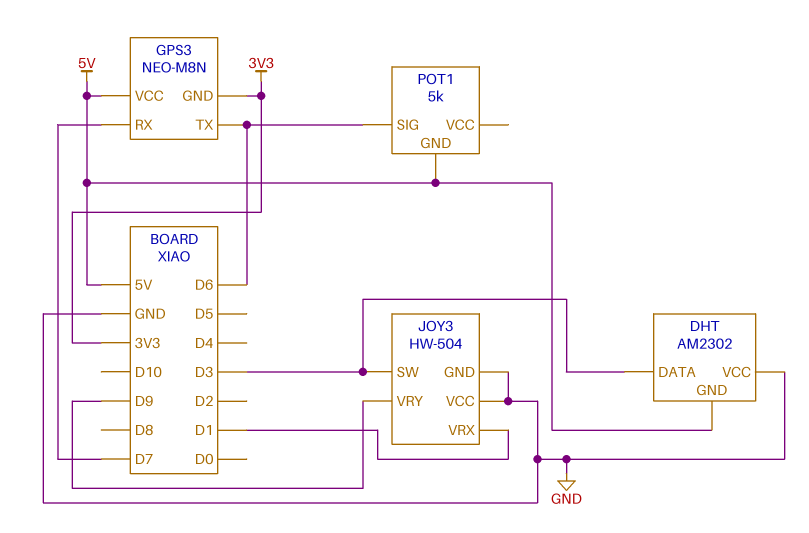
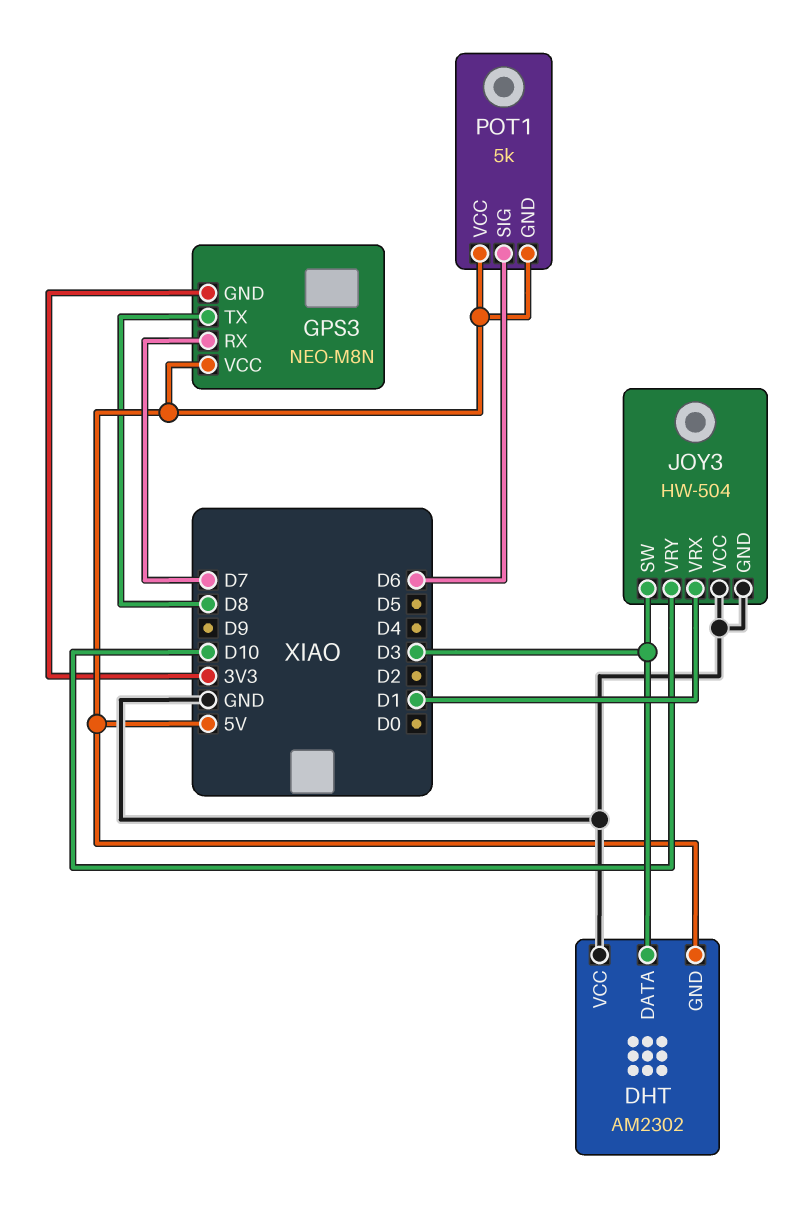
GPS3 pin TX: D6 -> D8
JOY3 pin VRY: D9 -> D10
POT1 pin VCC: none -> 5V

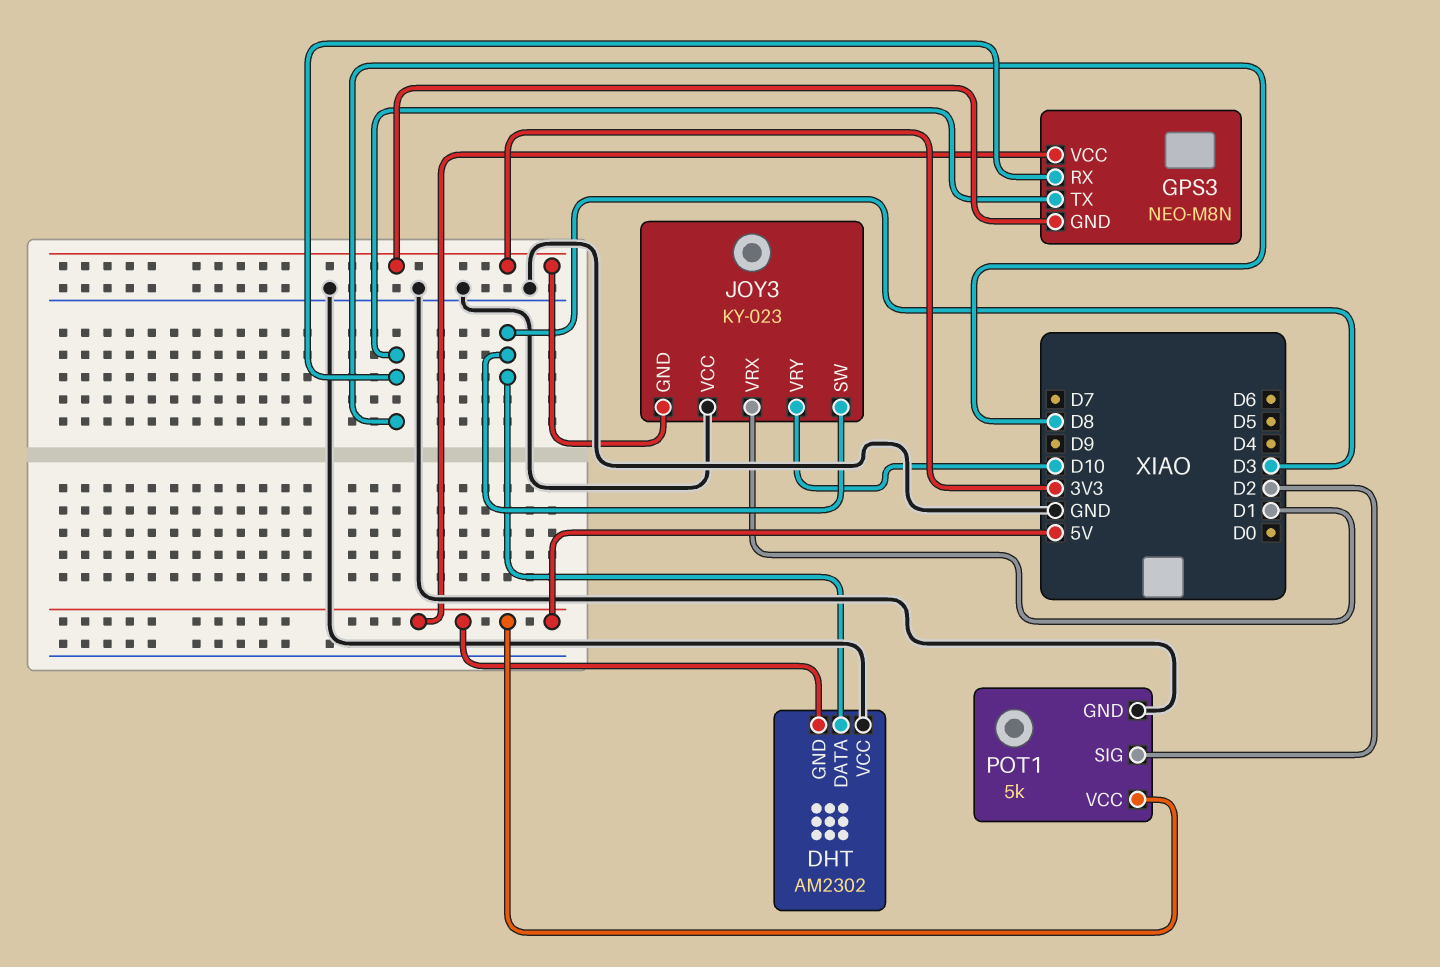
GPS3 pin RX: D7 -> D8
JOY3: HW-504 -> KY-023
JOY3 pin GND: GND -> 3V3
POT1 pin GND: 5V -> GND
POT1 pin SIG: D6 -> D2

